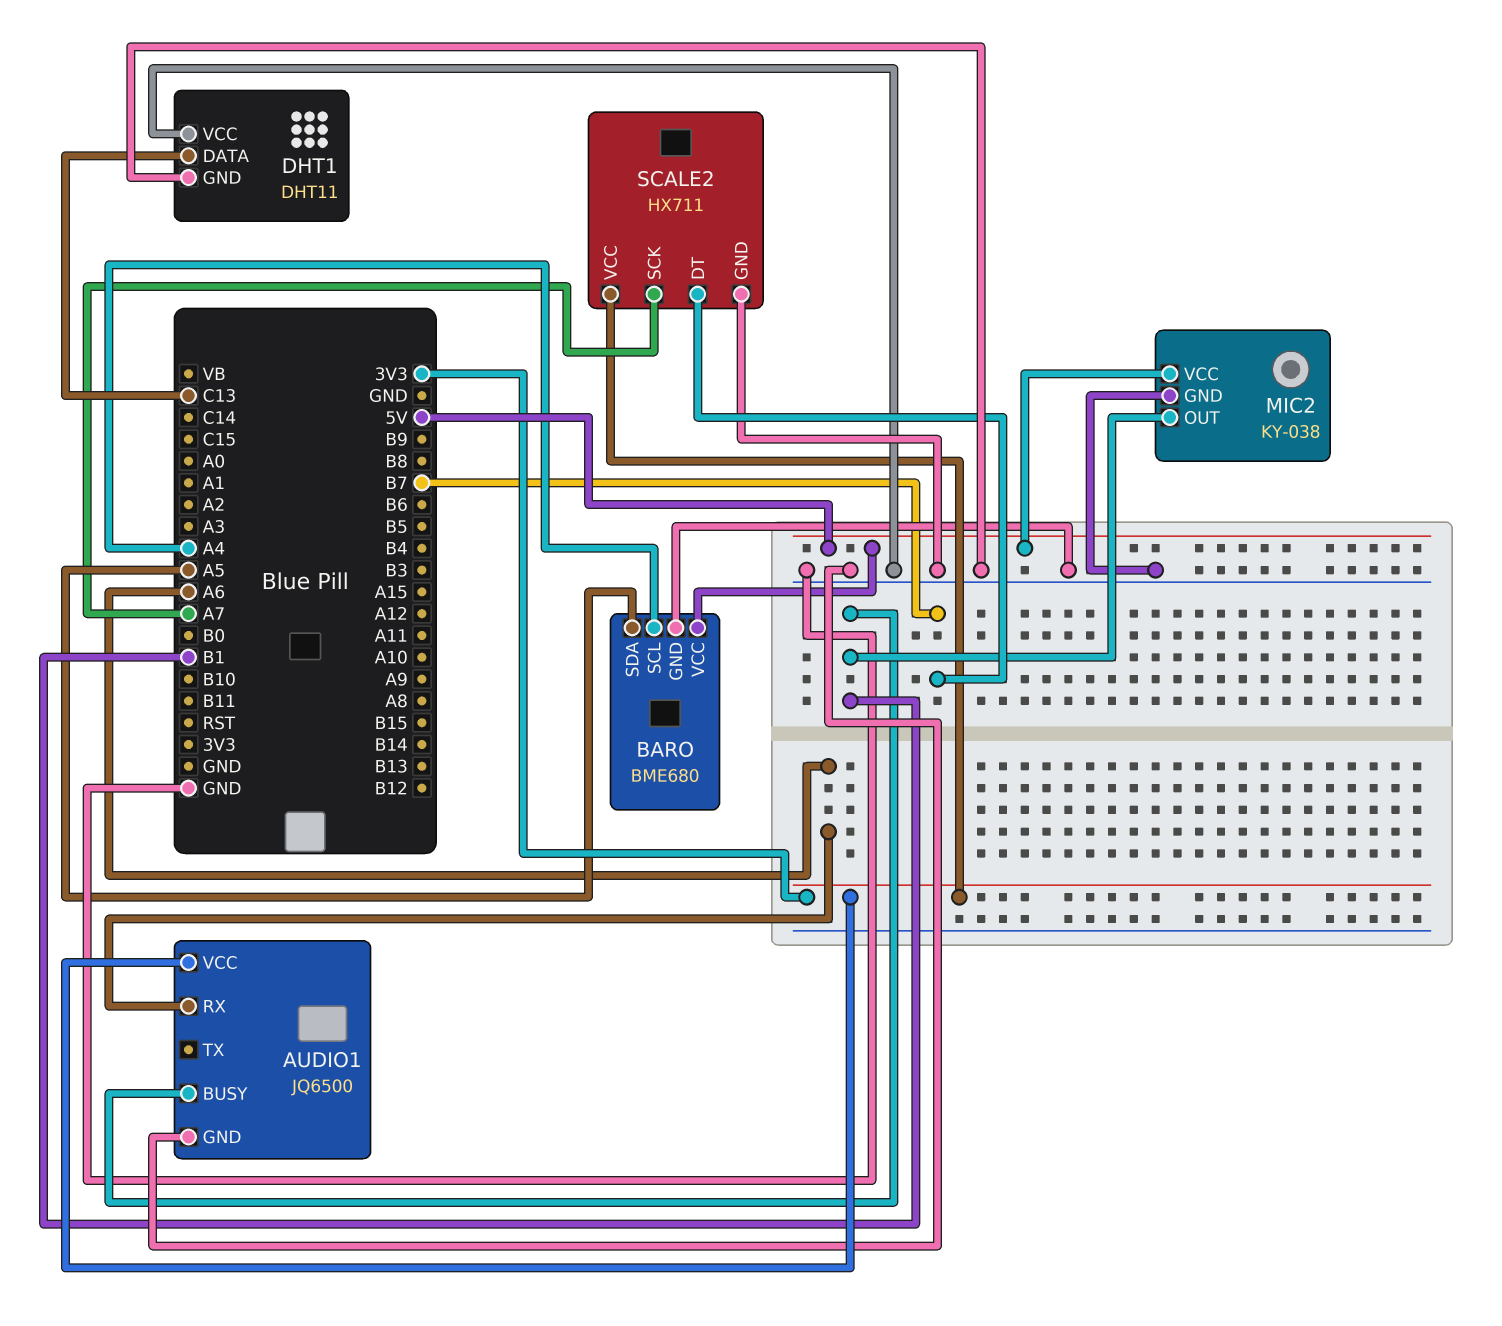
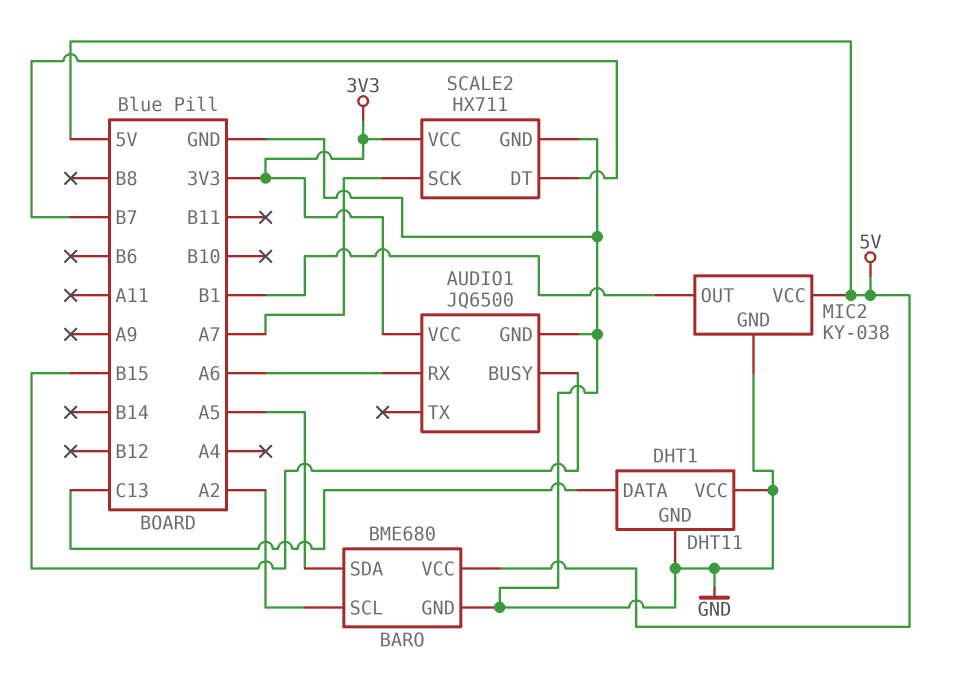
AUDIO1 pin BUSY: B1 -> B15
BARO pin SCL: A4 -> A2

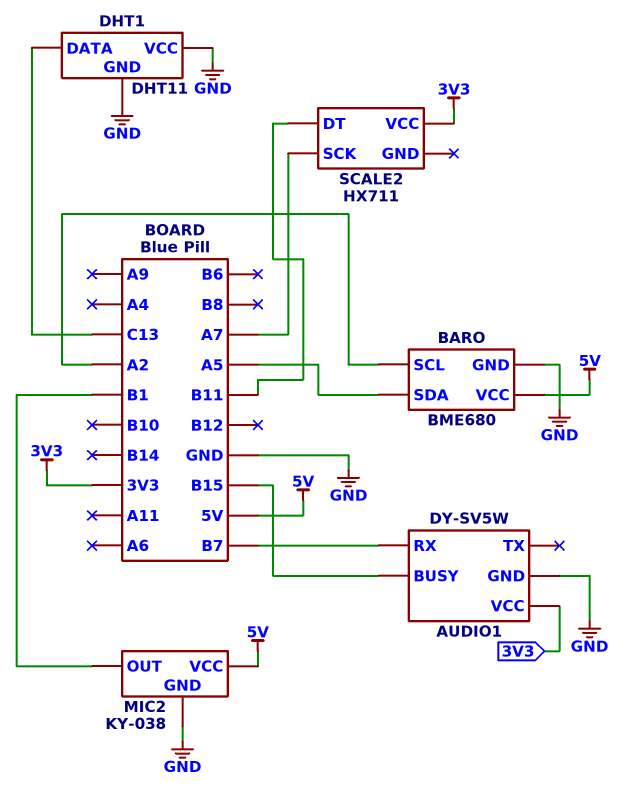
AUDIO1: JQ6500 -> DY-SV5W
AUDIO1 pin RX: A6 -> B7
SCALE2 pin DT: B7 -> B11
SCALE2 pin GND: GND -> none

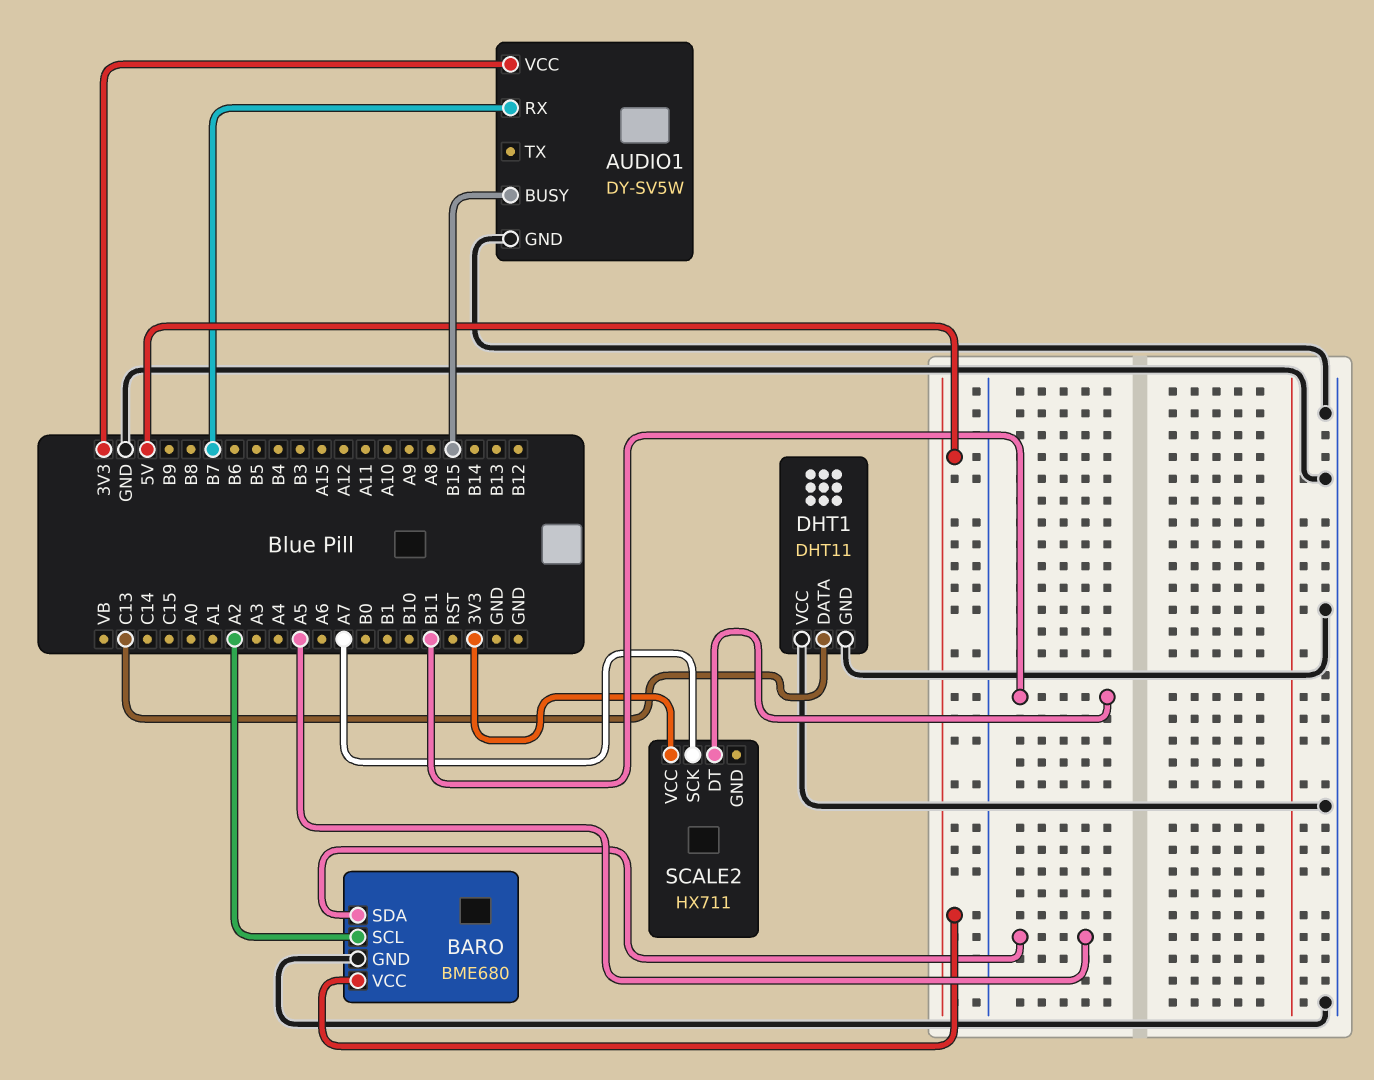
MIC2: KY-038 -> none
MIC2 pin GND: GND -> none
MIC2 pin OUT: B1 -> none
MIC2 pin VCC: 5V -> none

